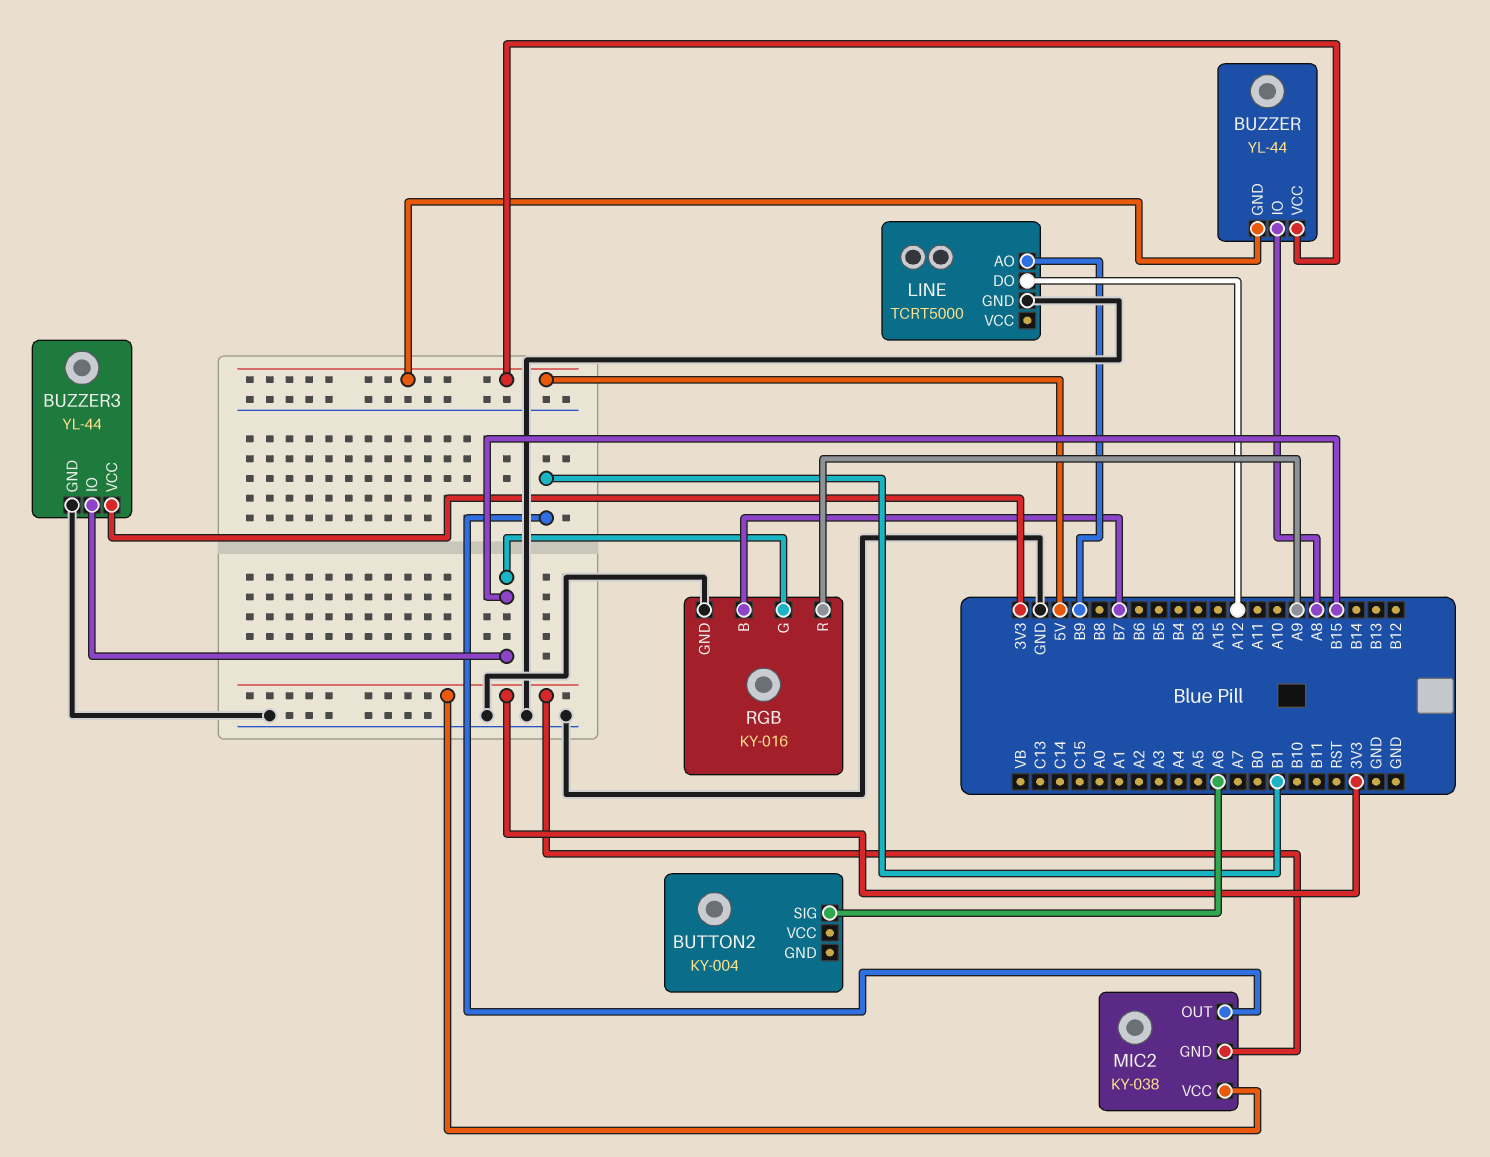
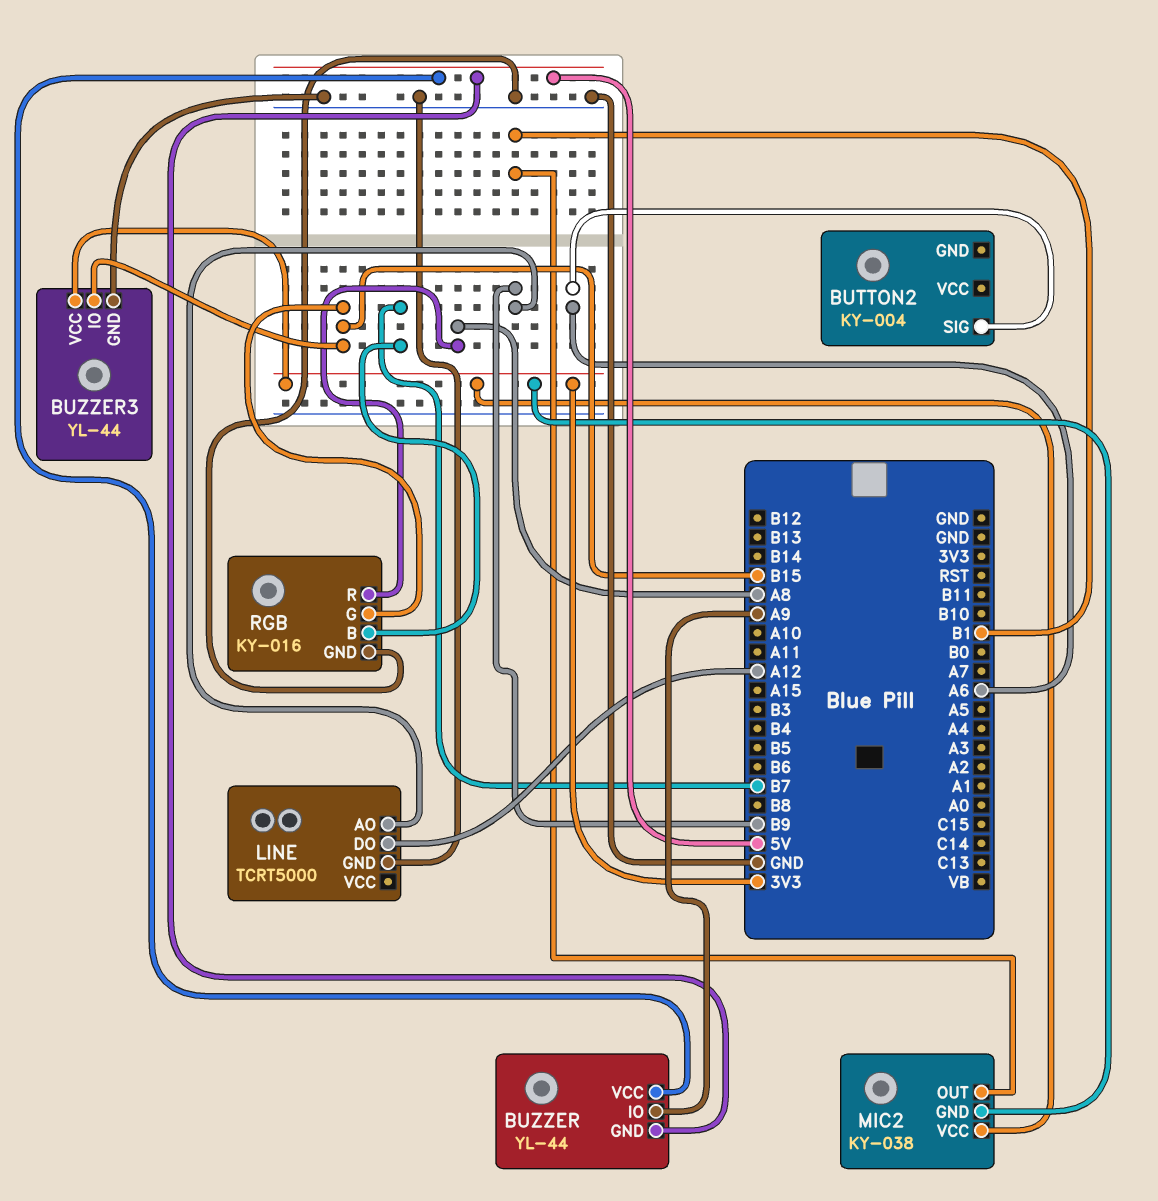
BUZZER pin IO: A8 -> A9
RGB pin R: A9 -> A8

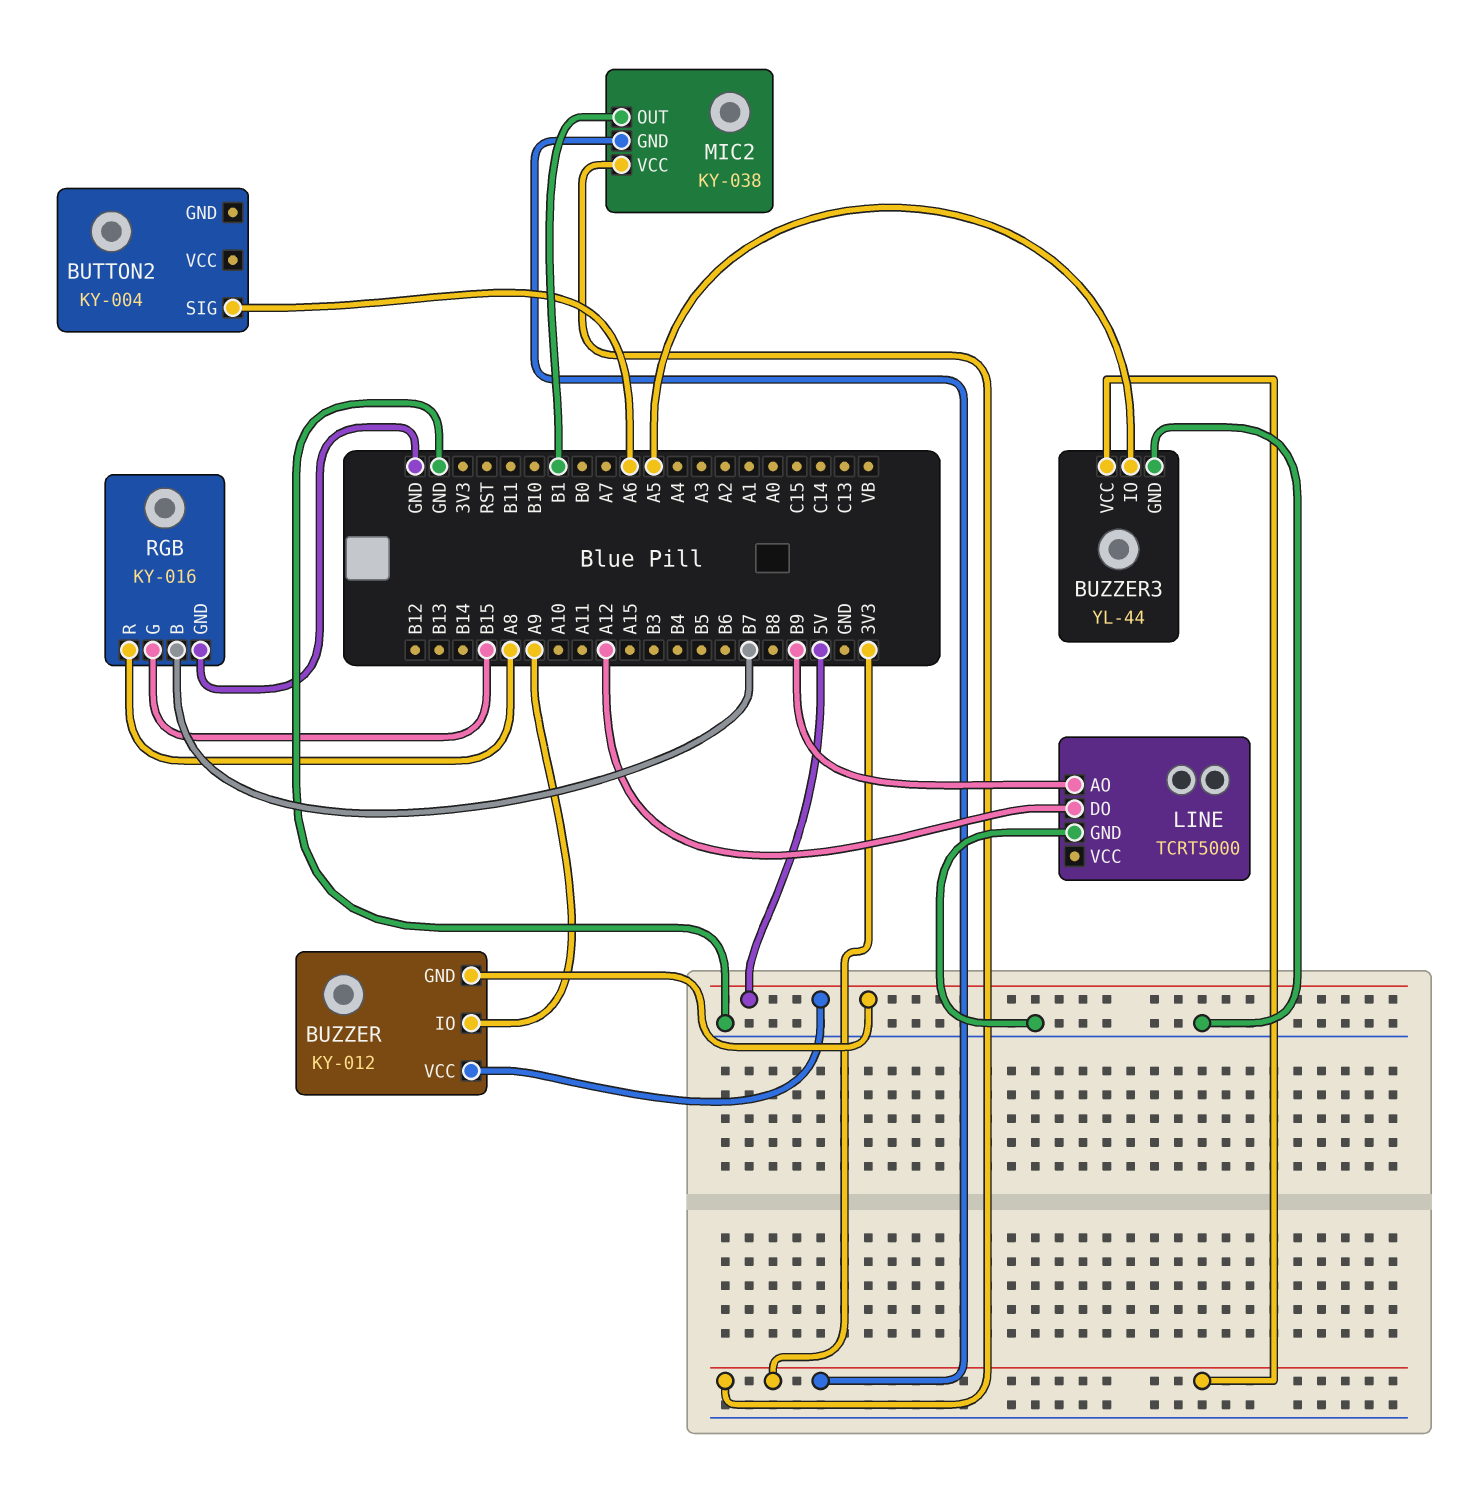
BUZZER: YL-44 -> KY-012
BUZZER3 pin IO: B15 -> A5

